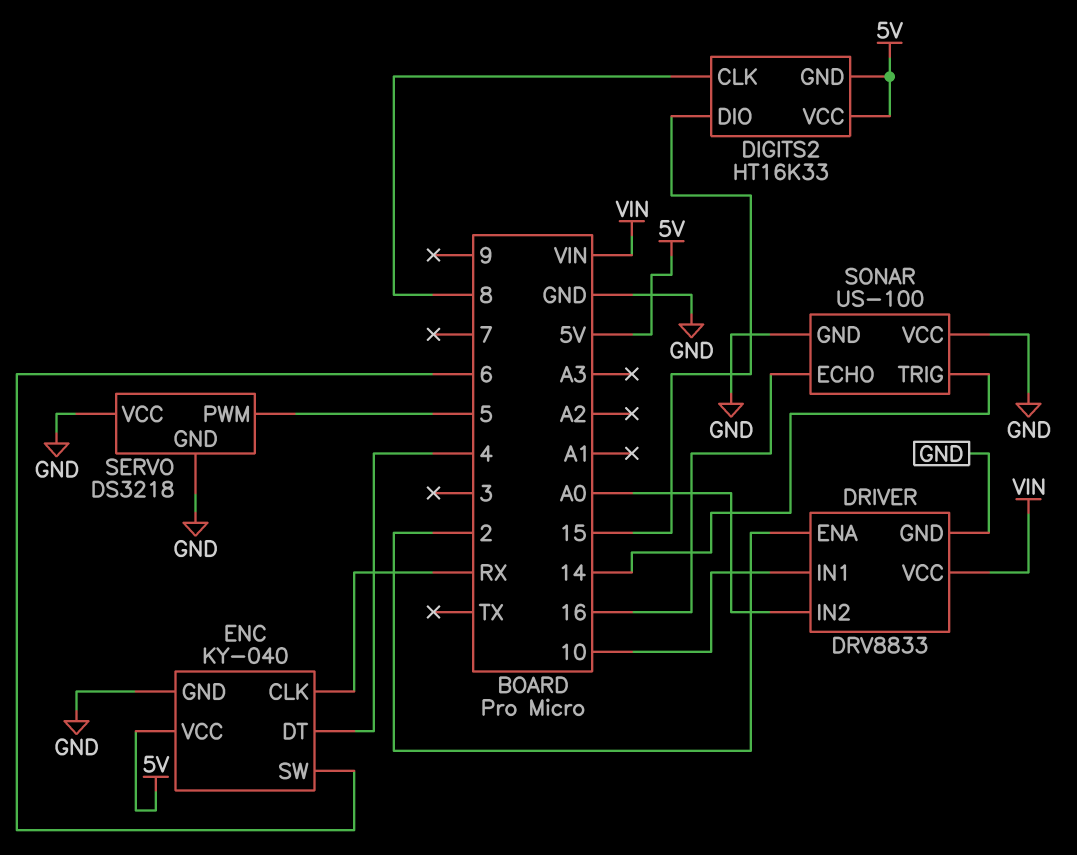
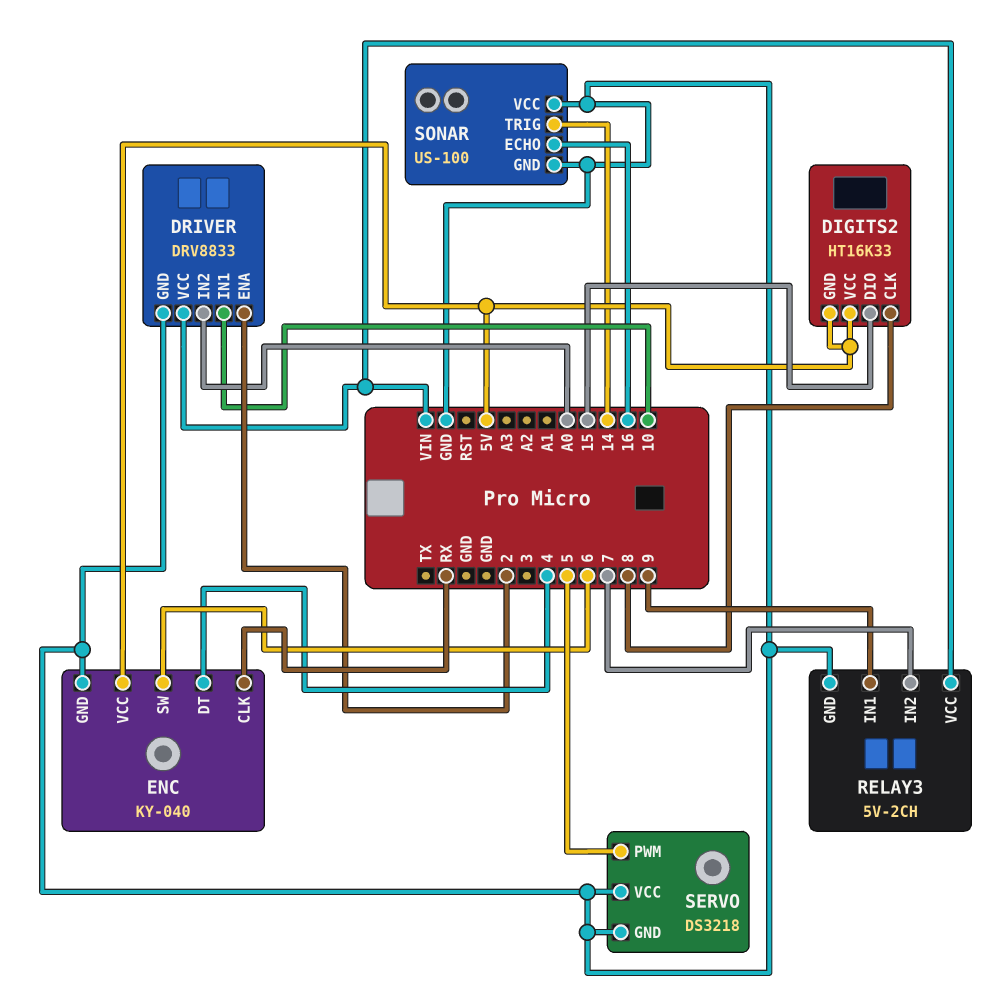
RELAY3: none -> 5V-2CH
RELAY3 pin GND: none -> GND
RELAY3 pin IN1: none -> 9
RELAY3 pin IN2: none -> 7
RELAY3 pin VCC: none -> VIN

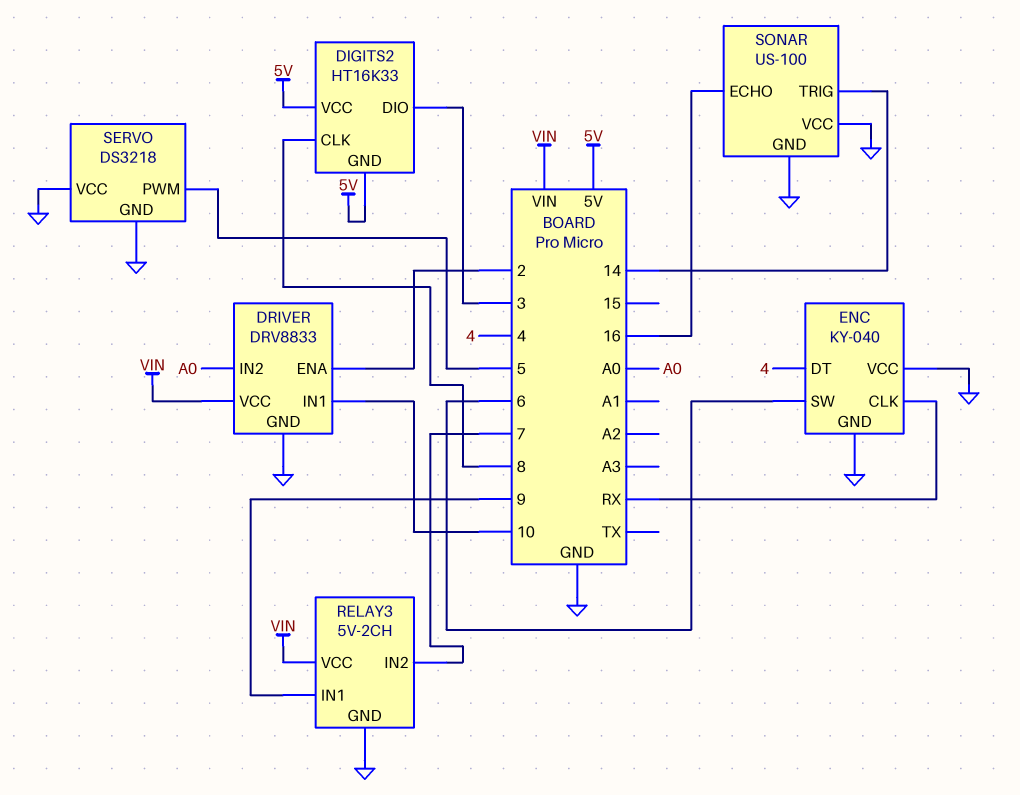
DIGITS2 pin DIO: 15 -> 3
ENC pin VCC: 5V -> GND

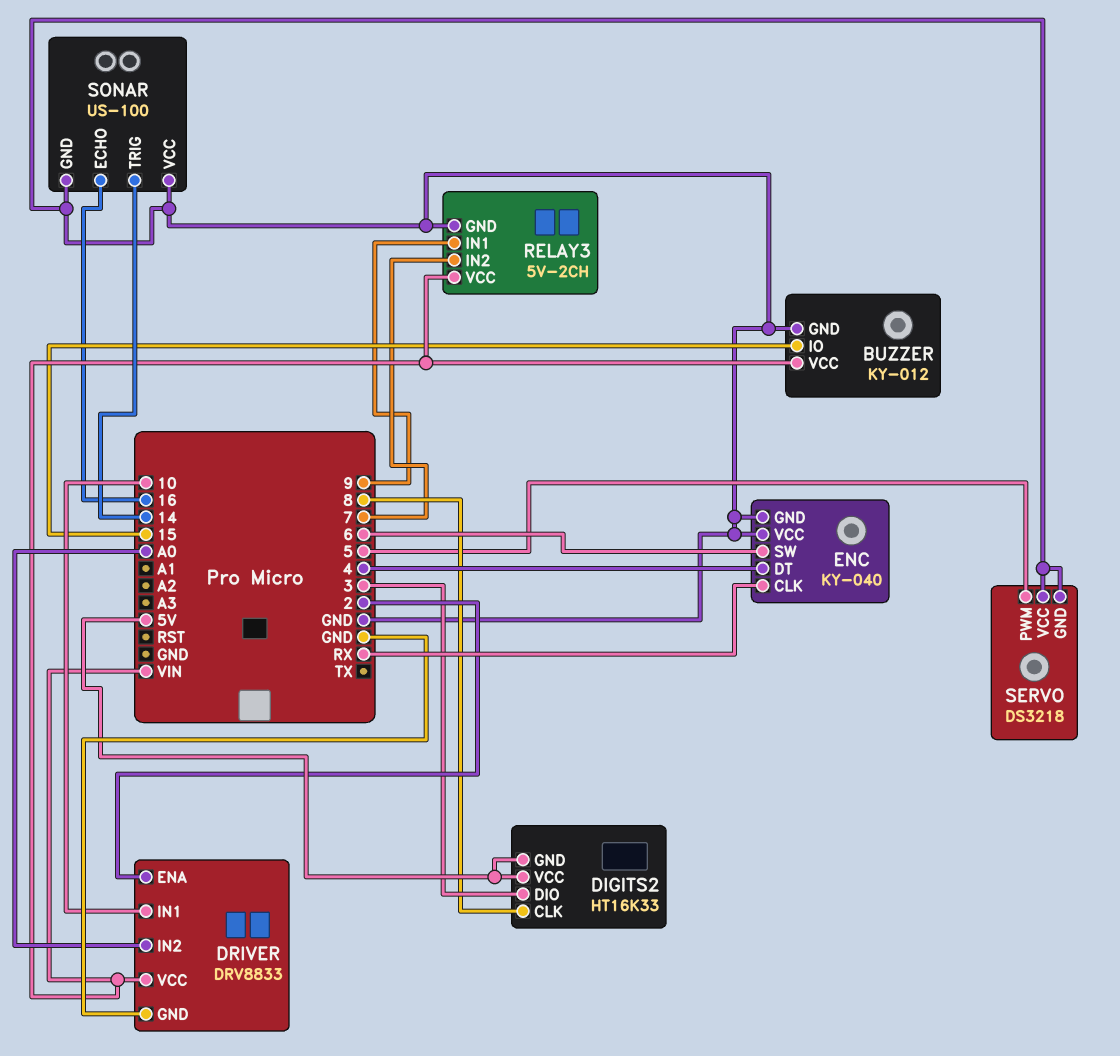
BUZZER: none -> KY-012
BUZZER pin GND: none -> GND
BUZZER pin IO: none -> 15
BUZZER pin VCC: none -> VIN

